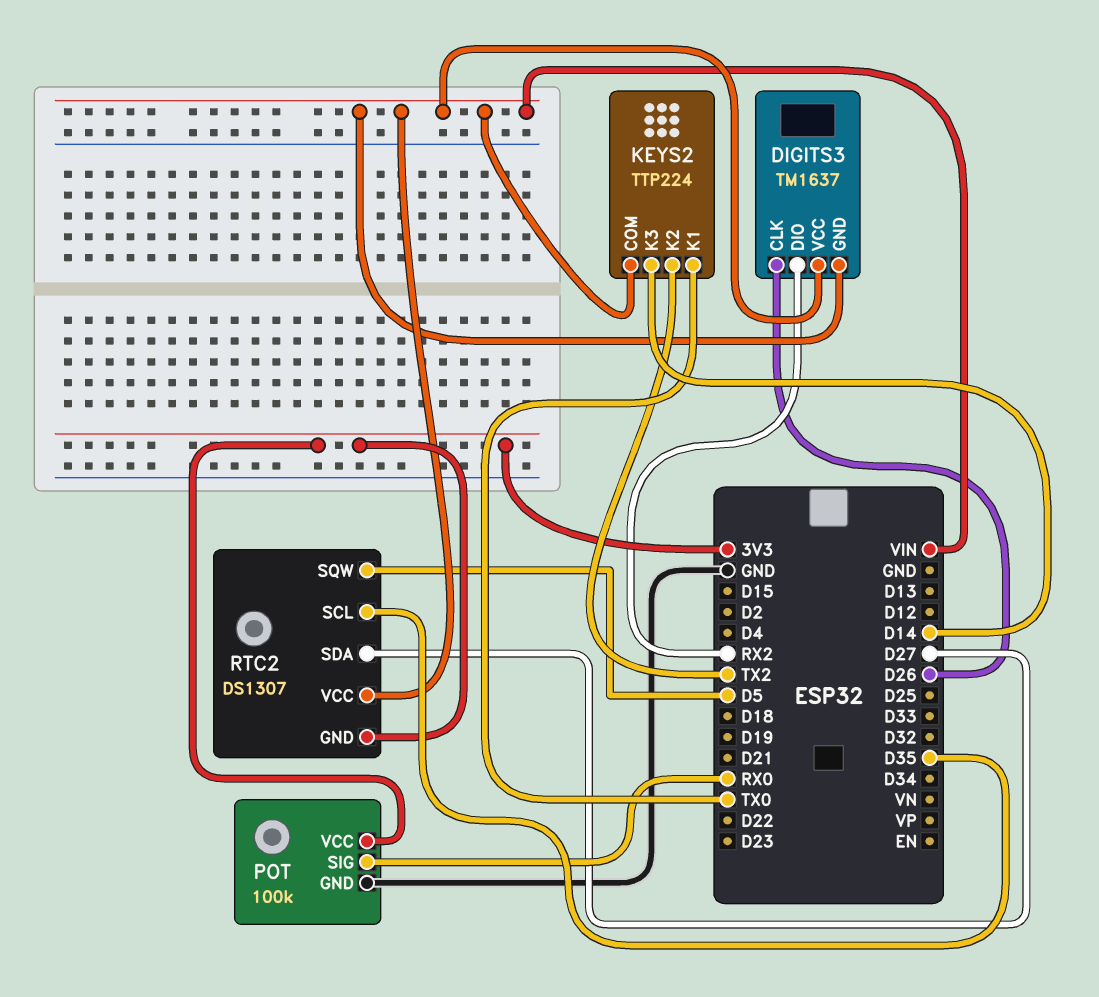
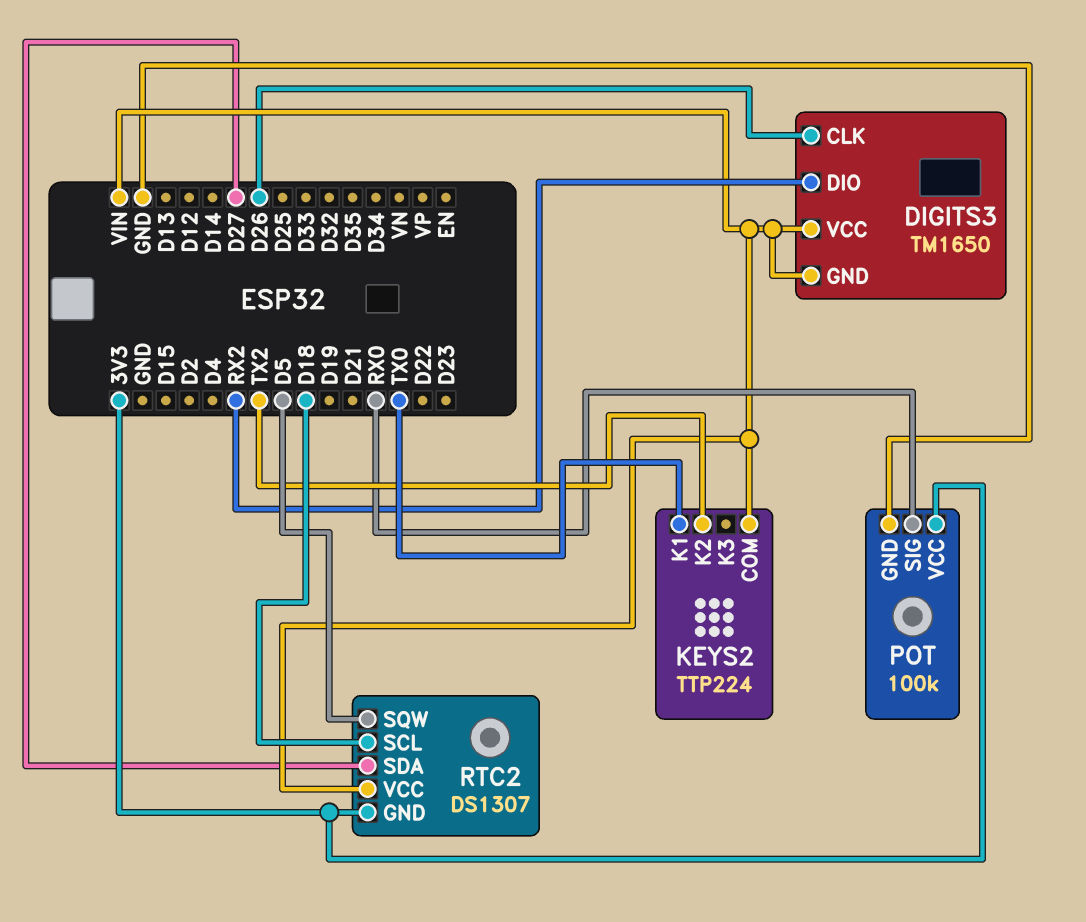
DIGITS3: TM1637 -> TM1650
KEYS2 pin K3: D14 -> none
RTC2 pin SCL: D35 -> D18

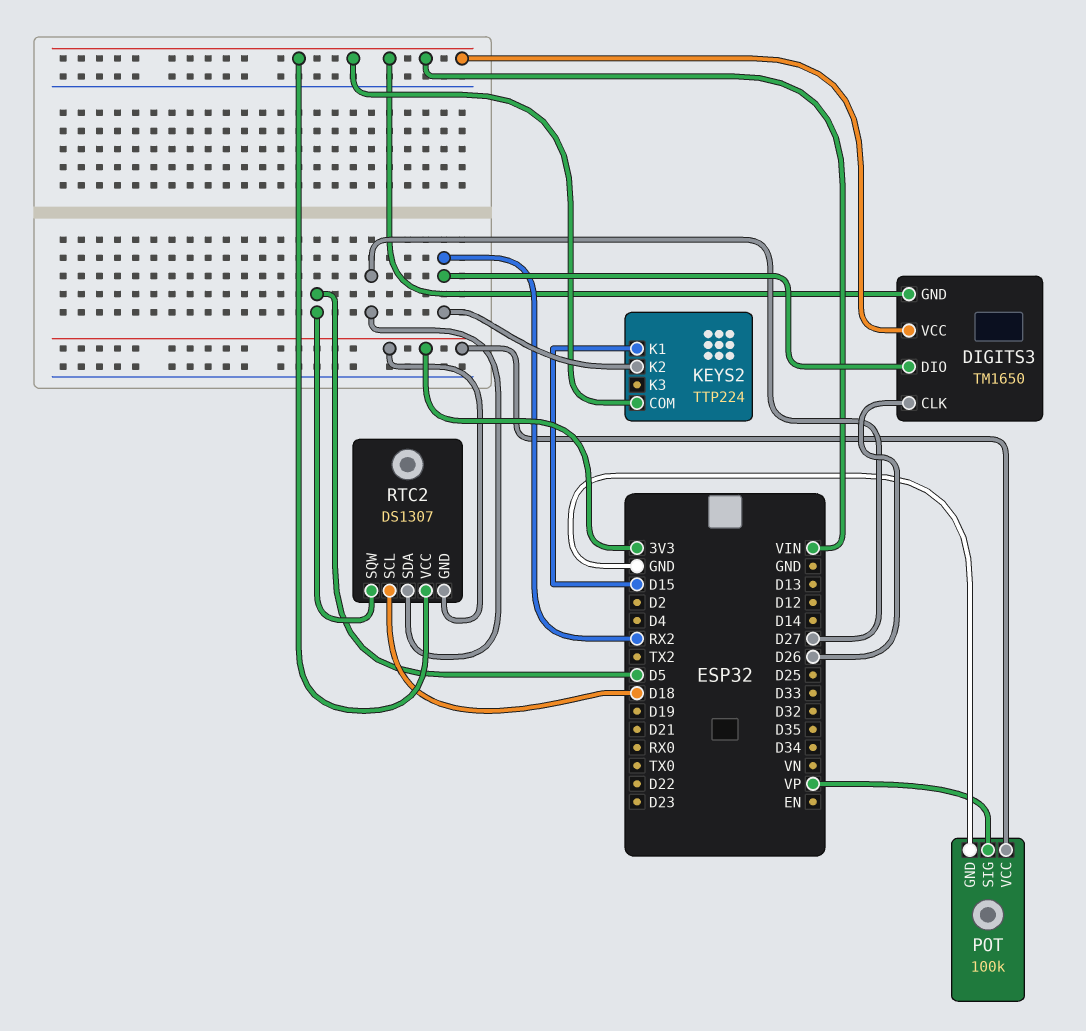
KEYS2 pin K1: TX0 -> D15
KEYS2 pin K2: TX2 -> RX2
POT pin SIG: RX0 -> VP

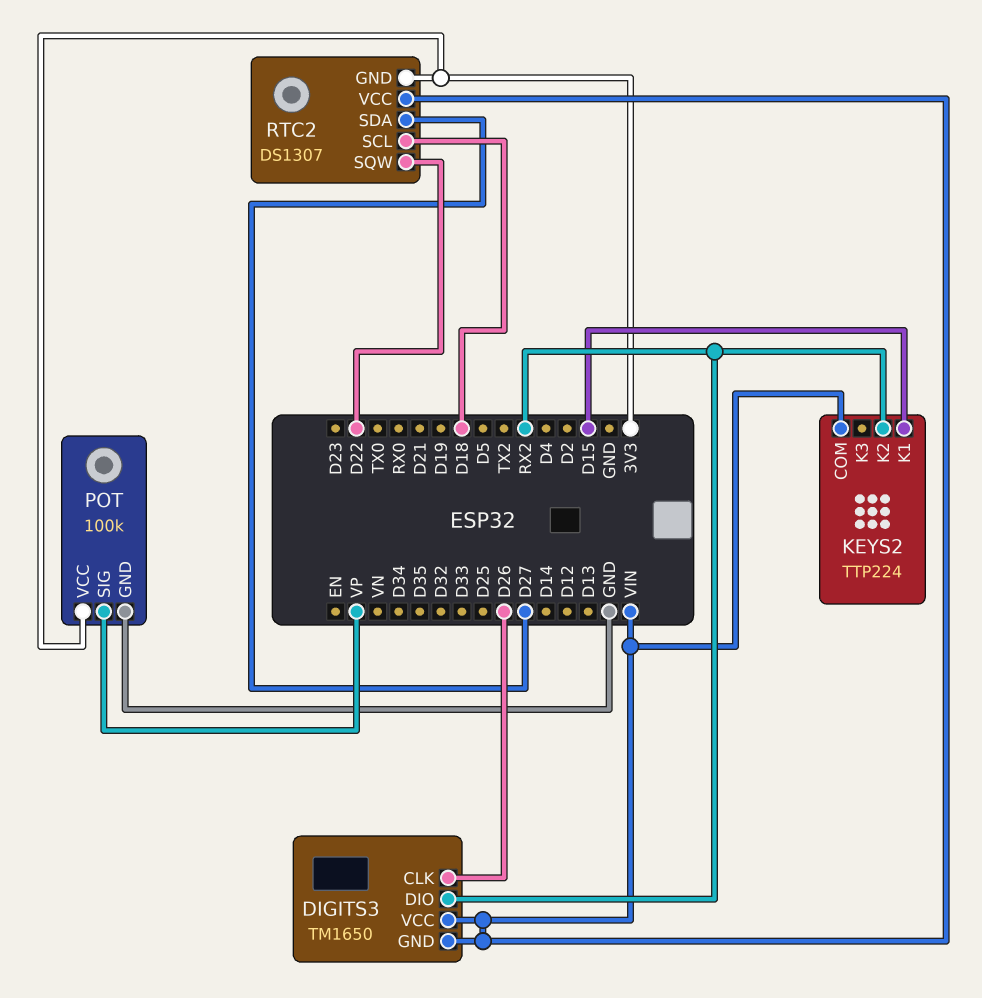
RTC2 pin SQW: D5 -> D22

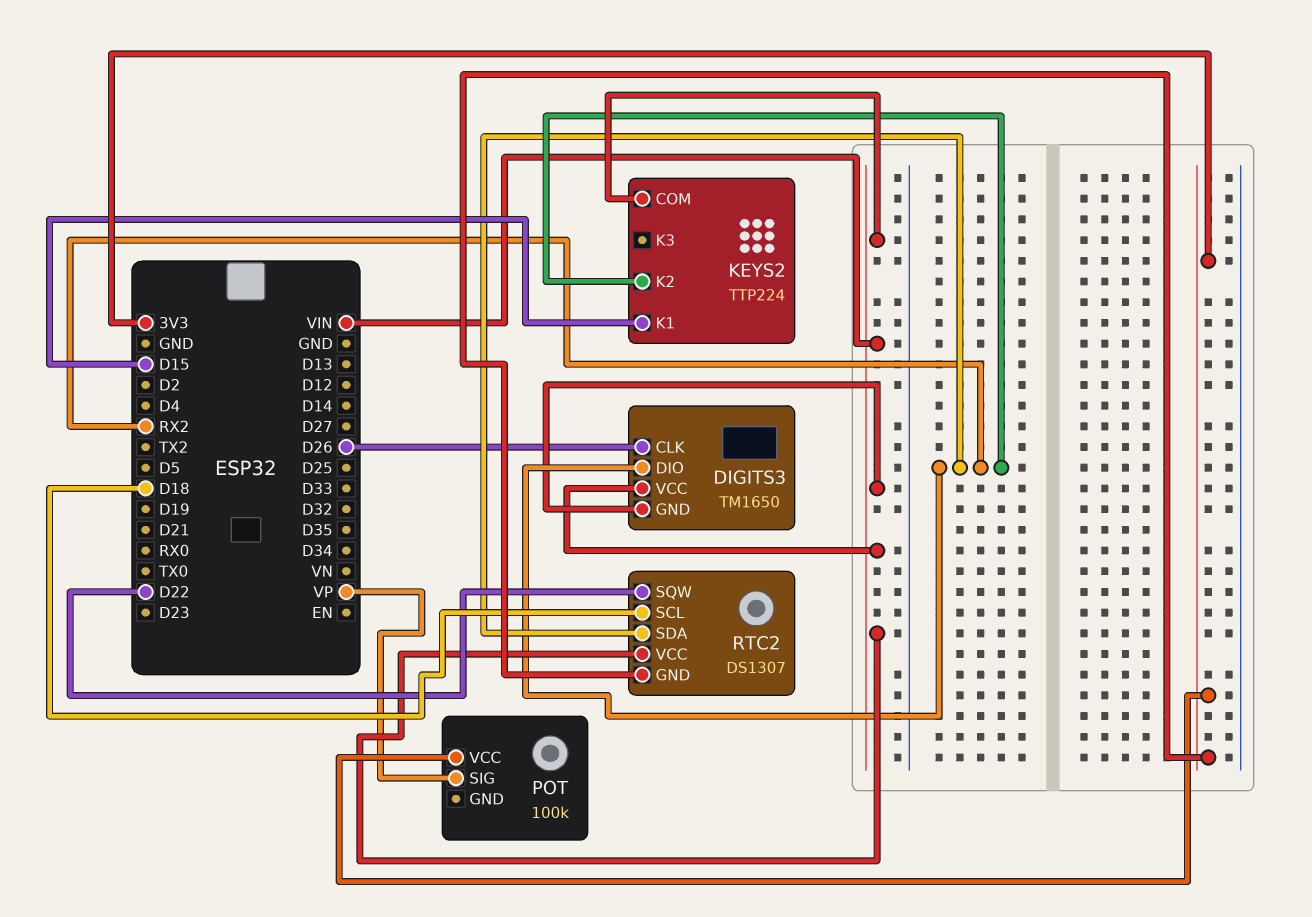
POT pin GND: GND -> none
RTC2 pin SDA: D27 -> RX2

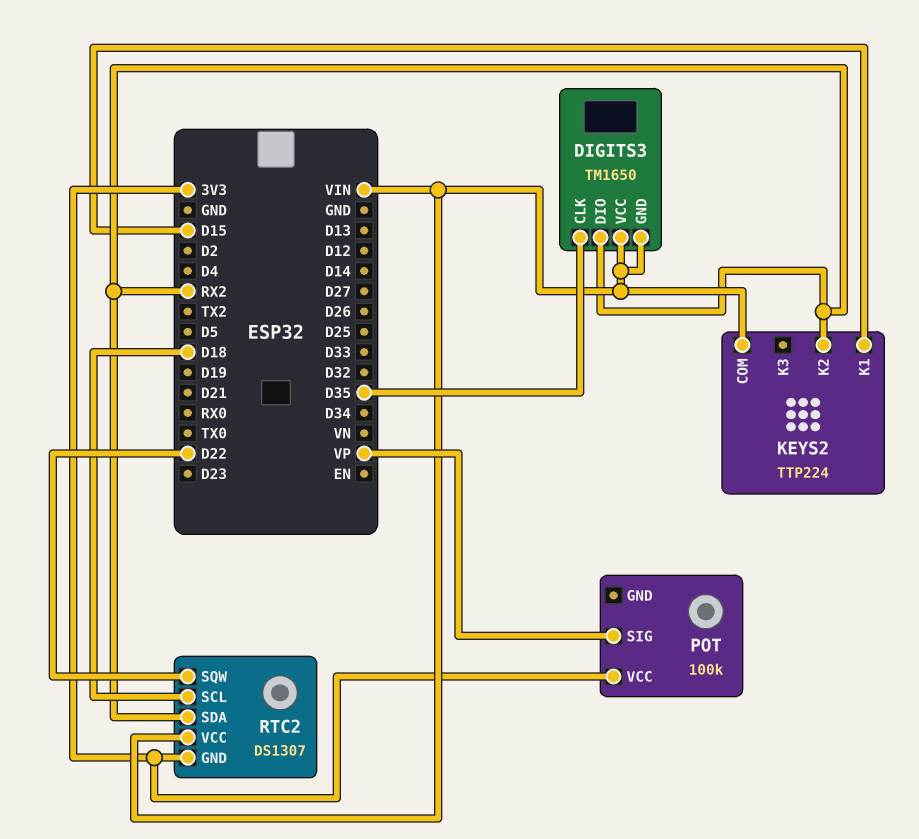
DIGITS3 pin CLK: D26 -> D35

